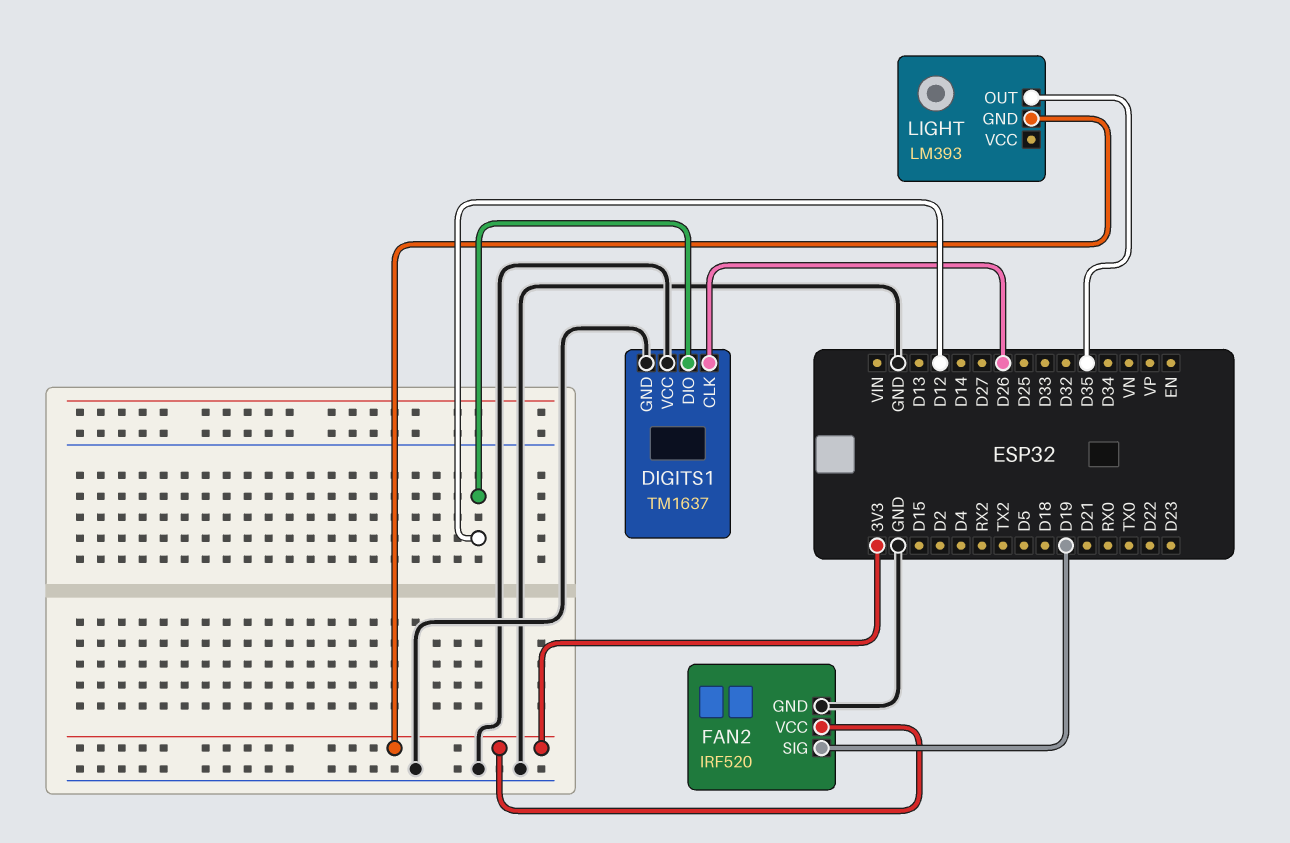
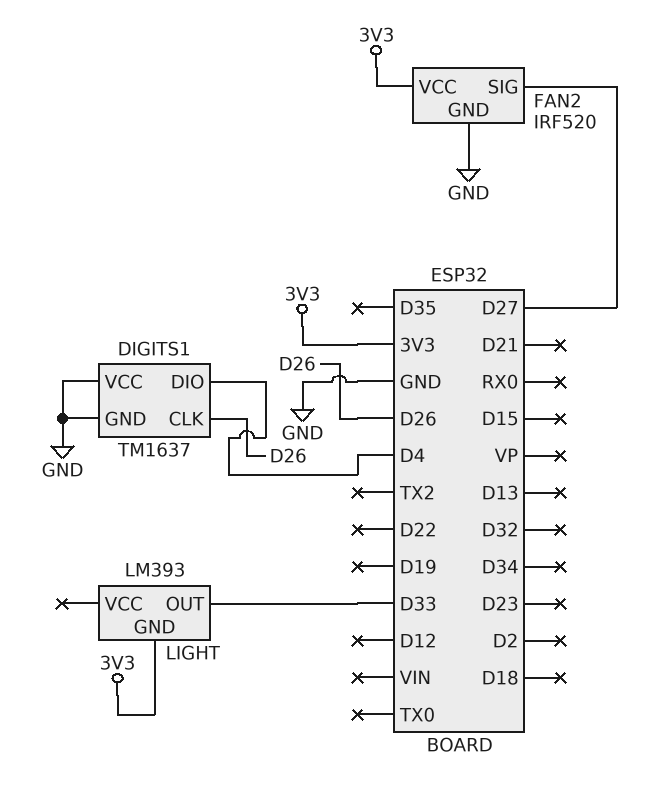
DIGITS1 pin DIO: D12 -> D4
FAN2 pin SIG: D19 -> D27
LIGHT pin OUT: D35 -> D33

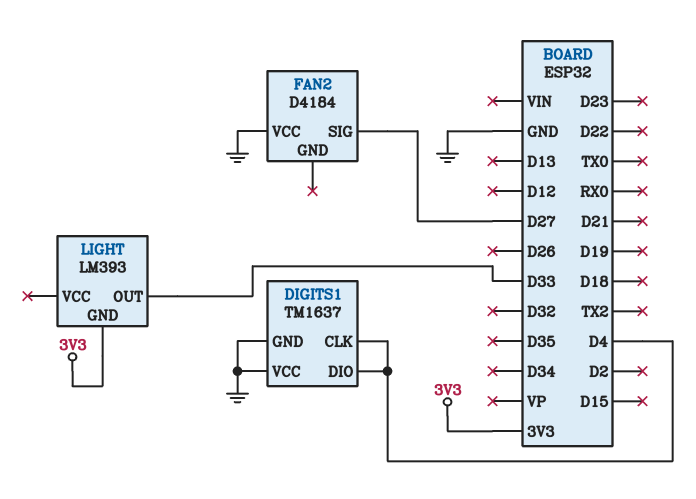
DIGITS1 pin CLK: D26 -> D4
FAN2: IRF520 -> D4184
FAN2 pin GND: GND -> none
FAN2 pin VCC: 3V3 -> GND

